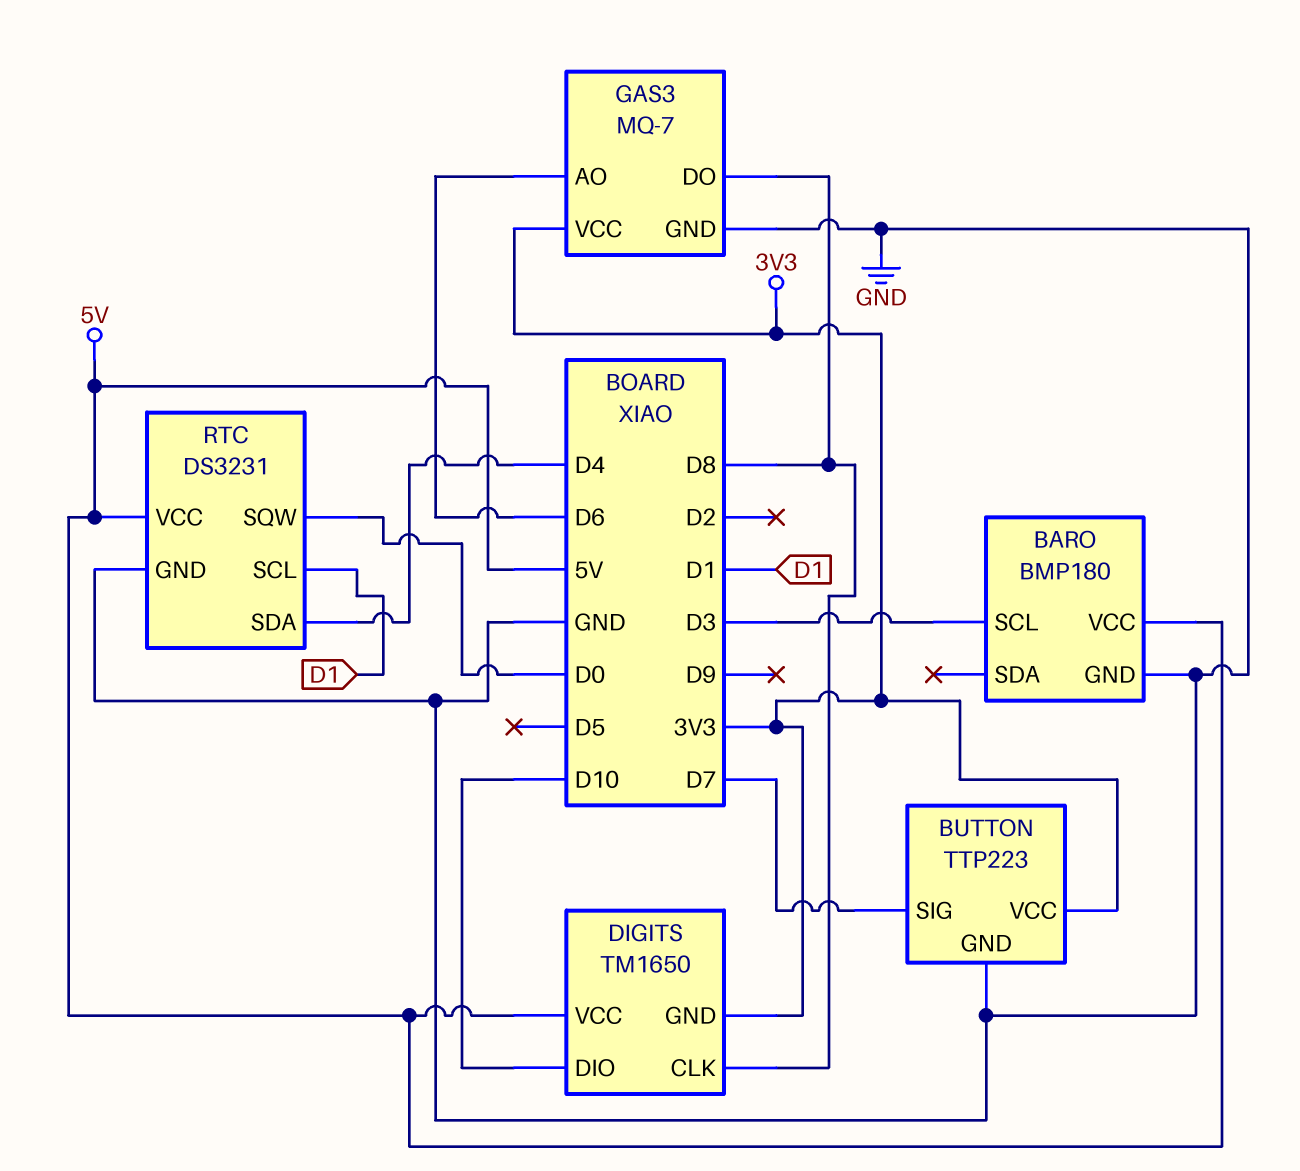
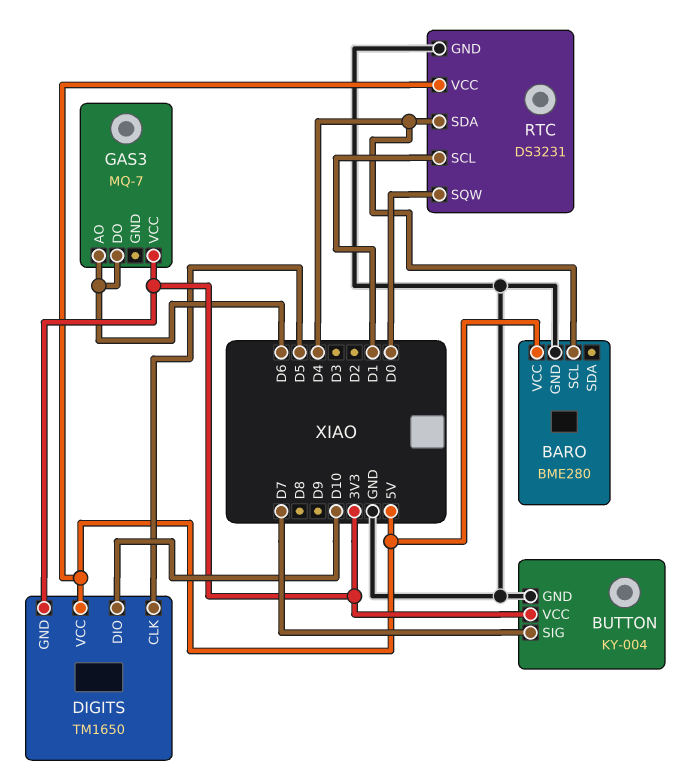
BARO: BMP180 -> BME280
BARO pin SCL: D3 -> D4
BUTTON: TTP223 -> KY-004
DIGITS pin CLK: D8 -> D5
GAS3 pin DO: D8 -> D6
GAS3 pin GND: GND -> none

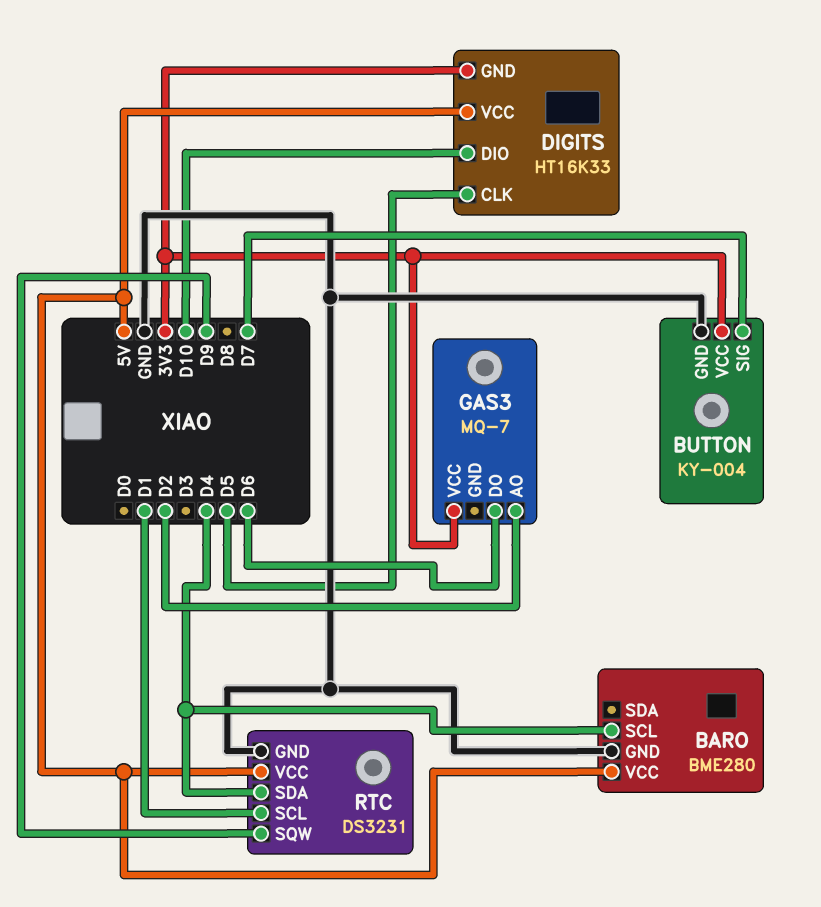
DIGITS: TM1650 -> HT16K33
GAS3 pin AO: D6 -> D2
RTC pin SQW: D0 -> D9

